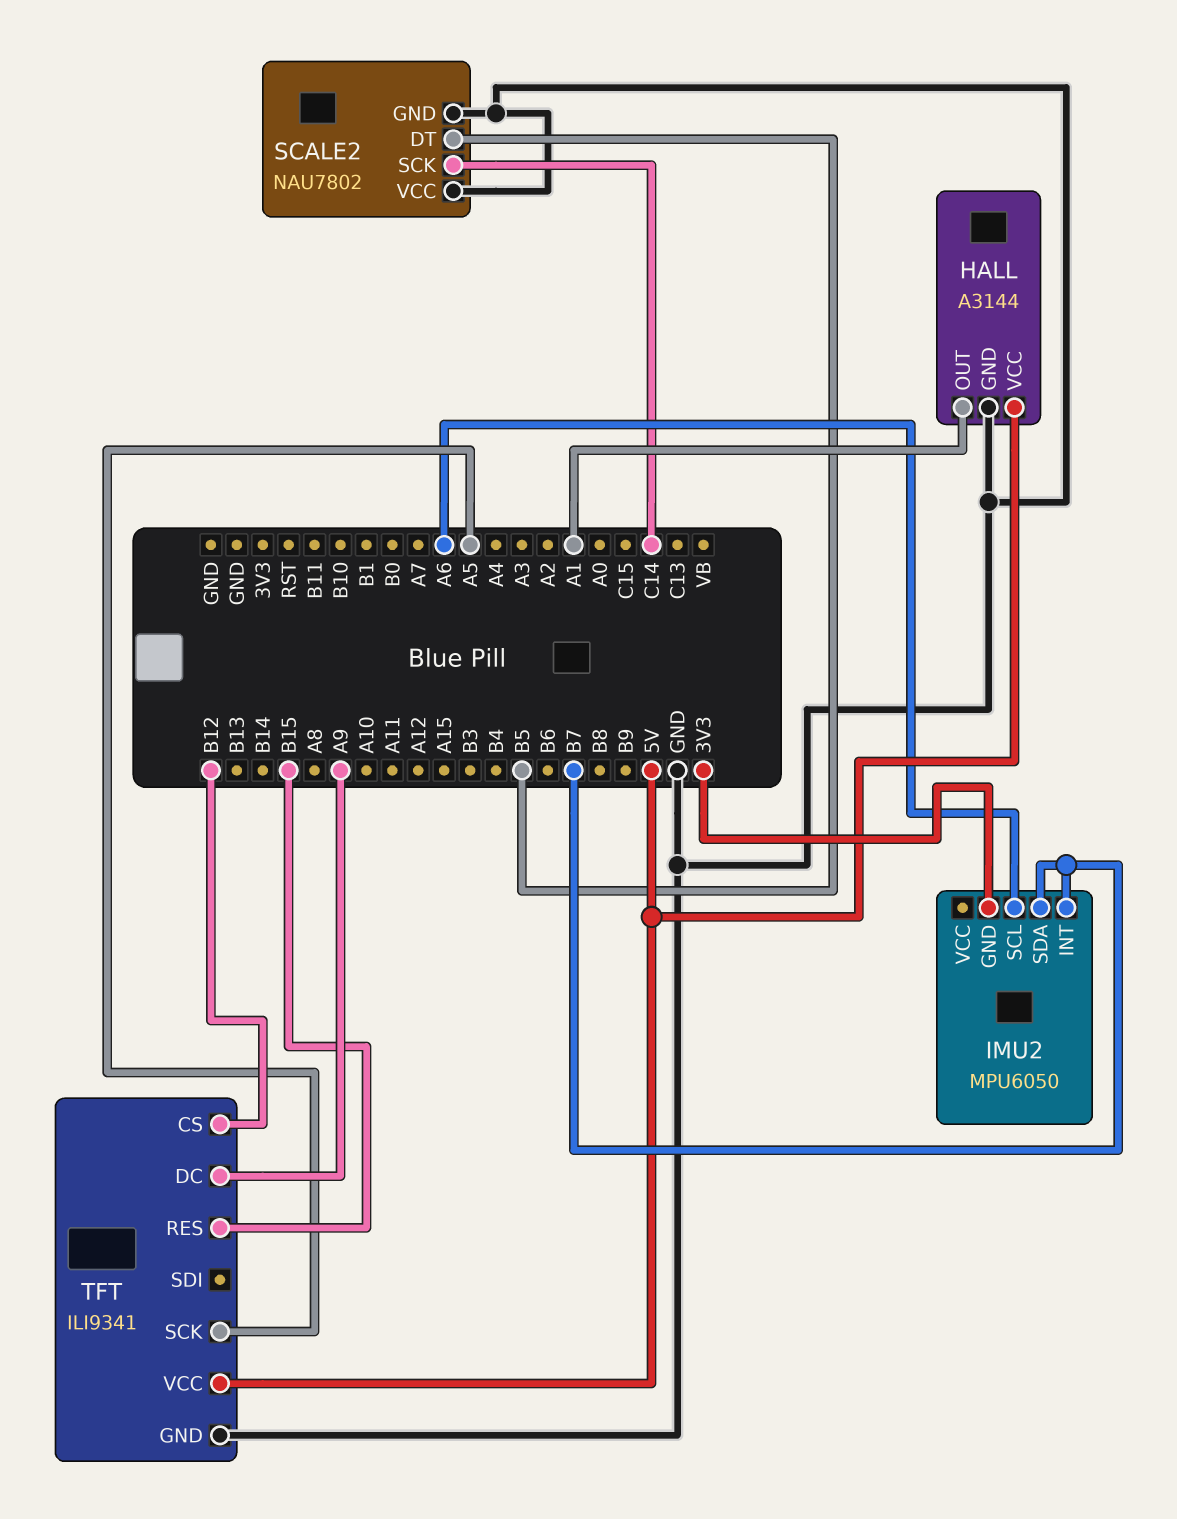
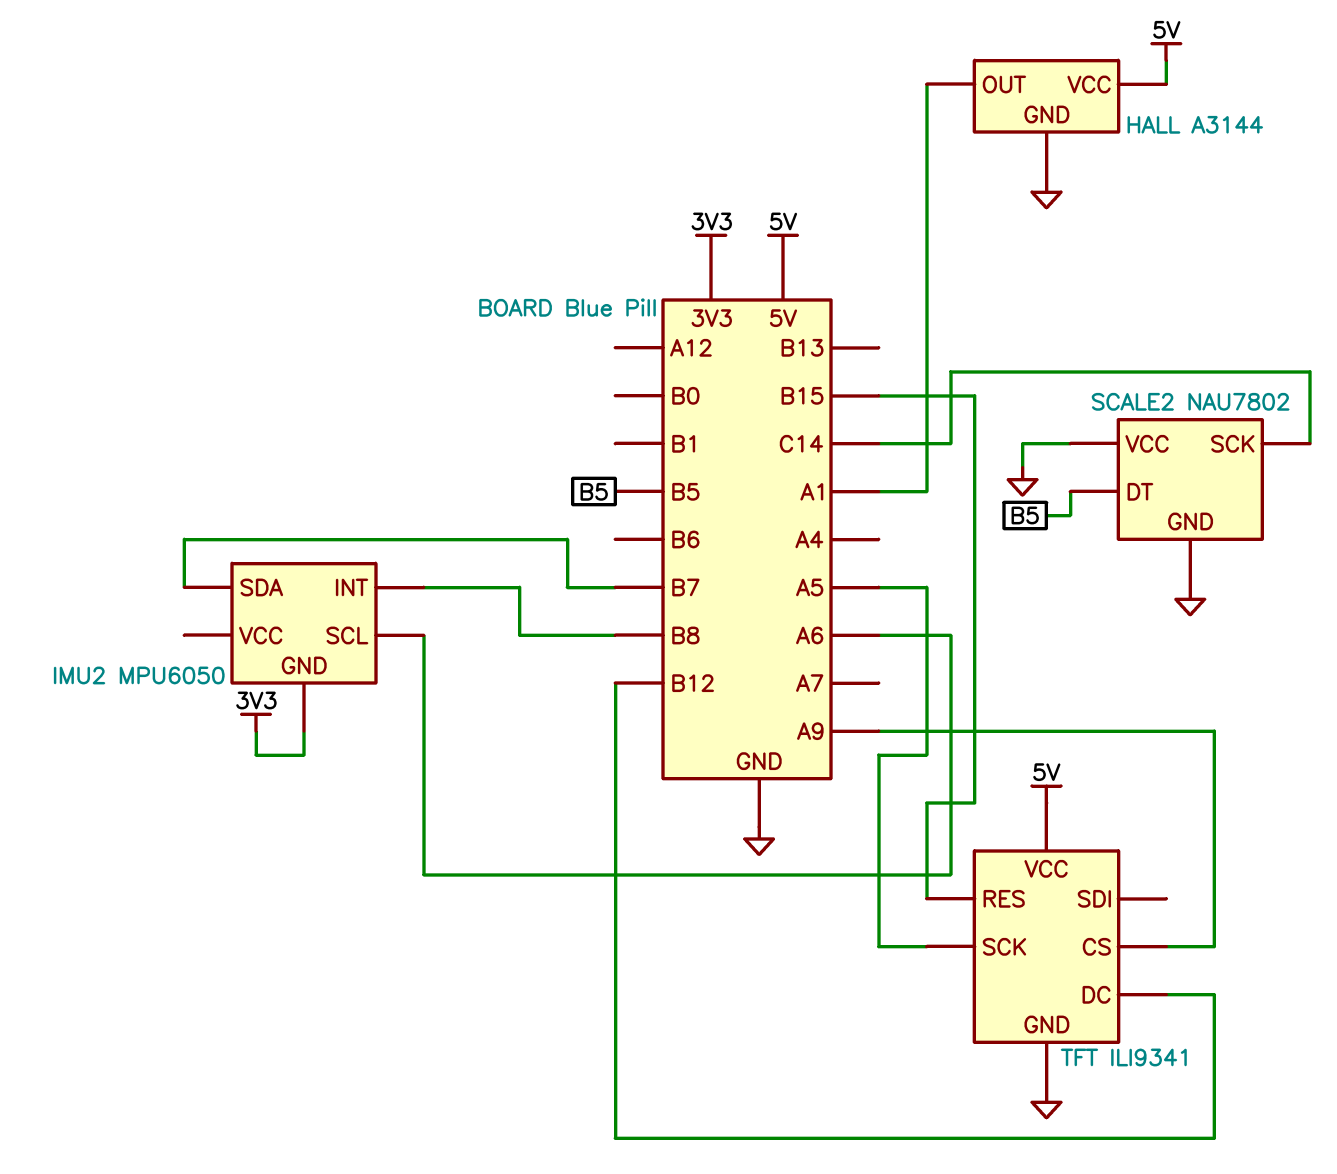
IMU2 pin INT: B7 -> B8
TFT pin CS: B12 -> A9
TFT pin DC: A9 -> B12

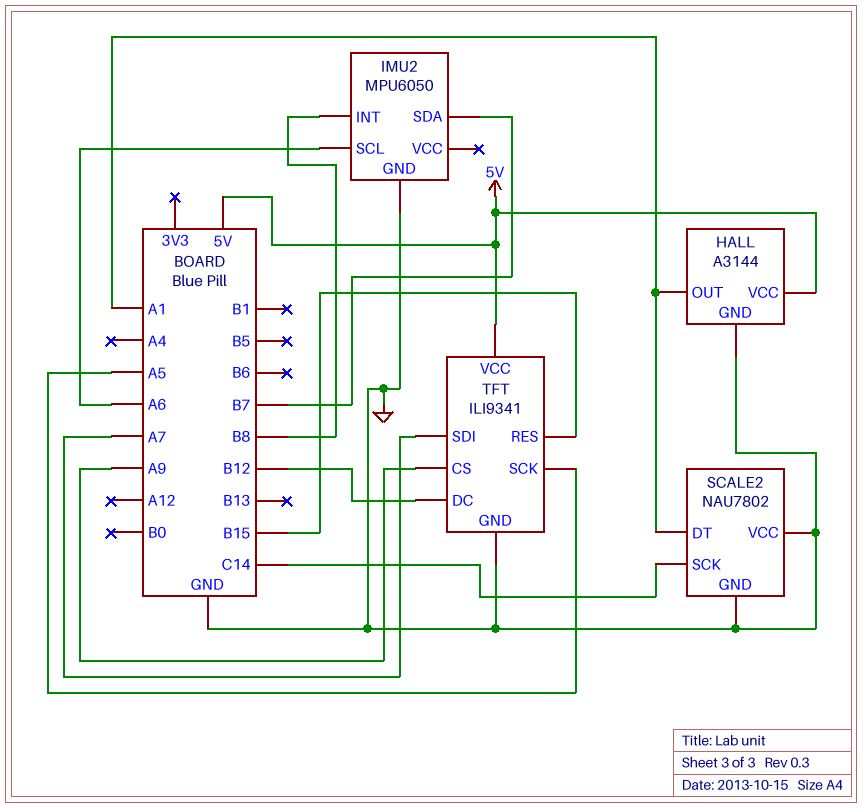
IMU2 pin GND: 3V3 -> GND
SCALE2 pin DT: B5 -> A1
TFT pin SDI: none -> A7

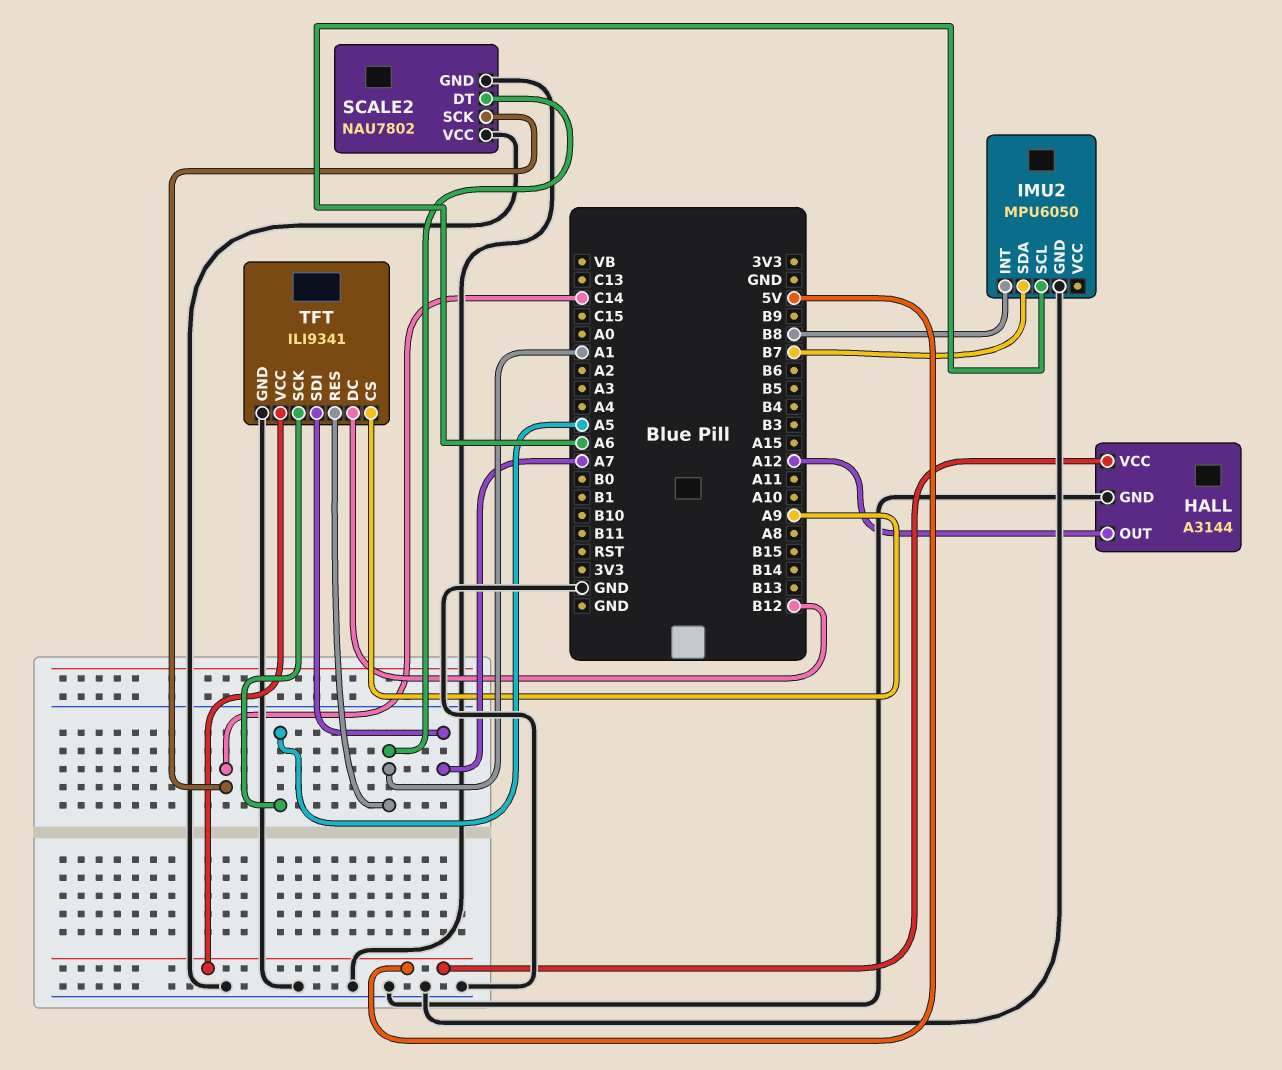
HALL pin OUT: A1 -> A12
TFT pin RES: B15 -> A1

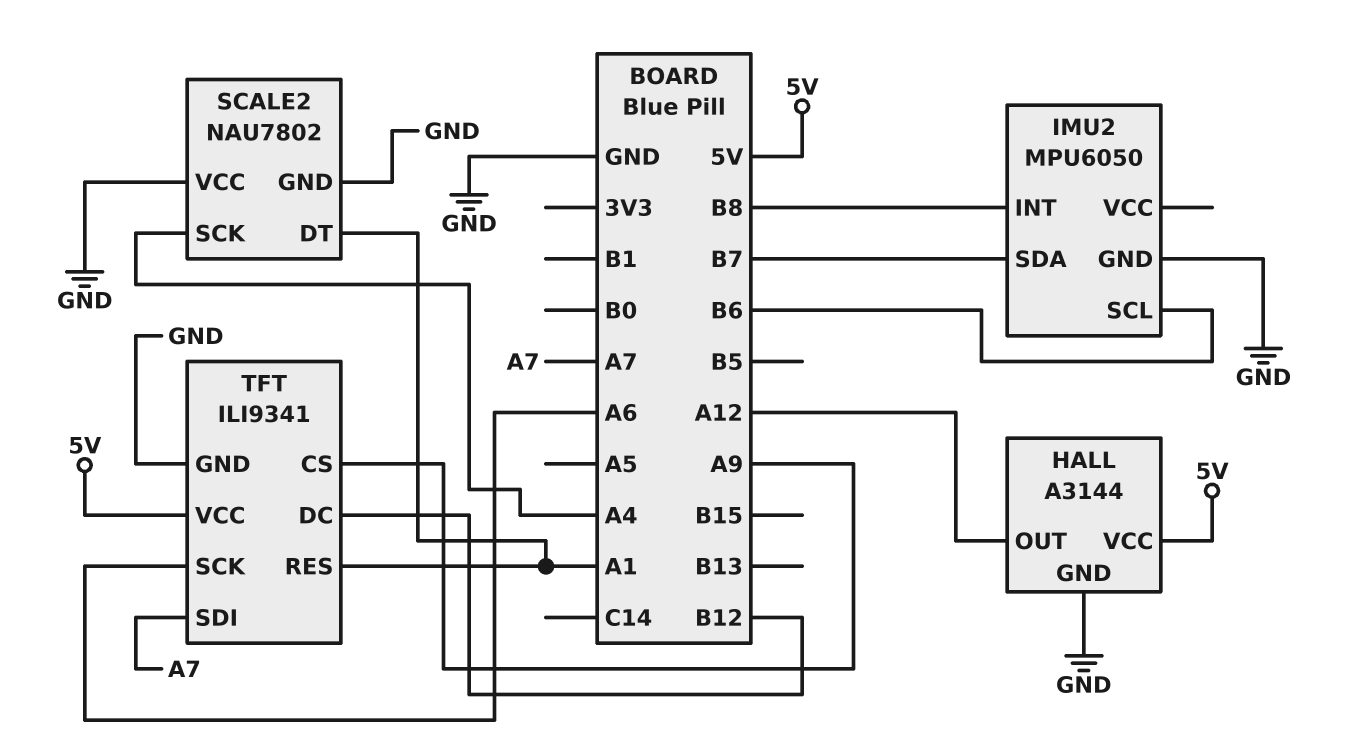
IMU2 pin SCL: A6 -> B6
SCALE2 pin SCK: C14 -> A4
TFT pin SCK: A5 -> A6

